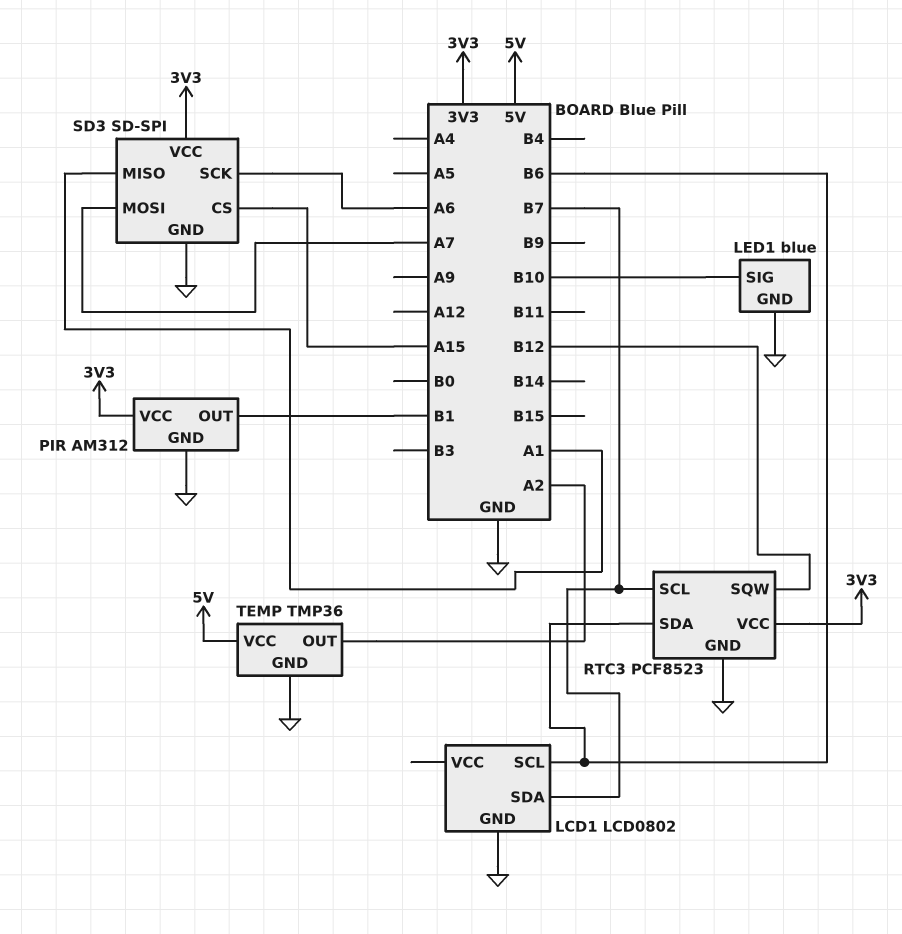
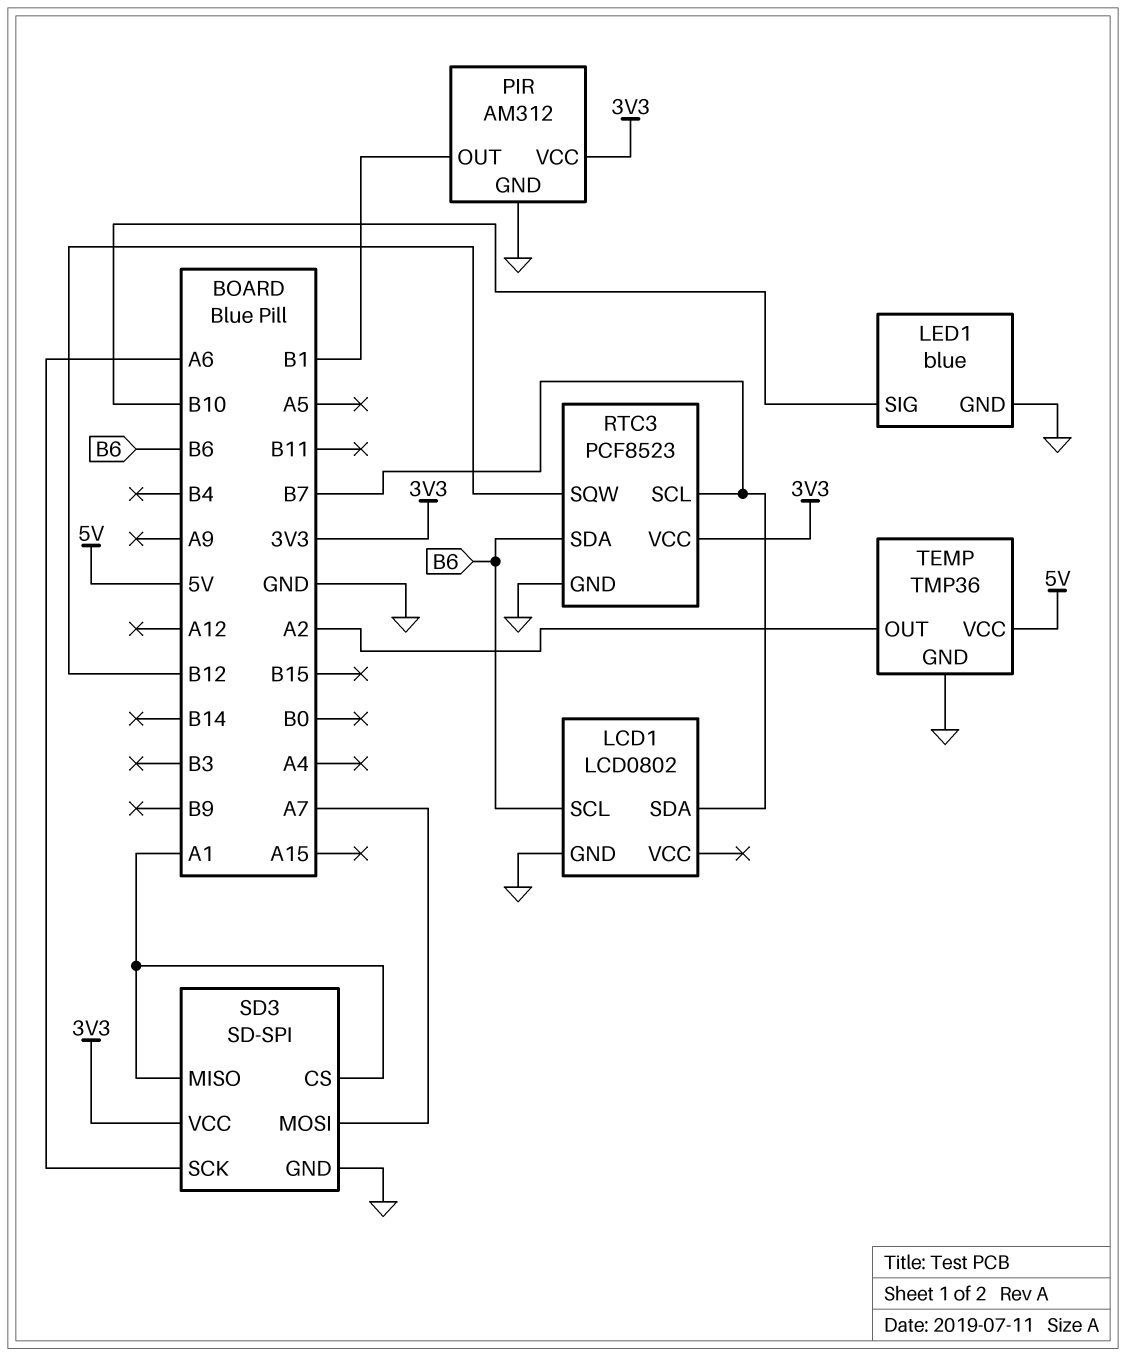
SD3 pin CS: A15 -> A1

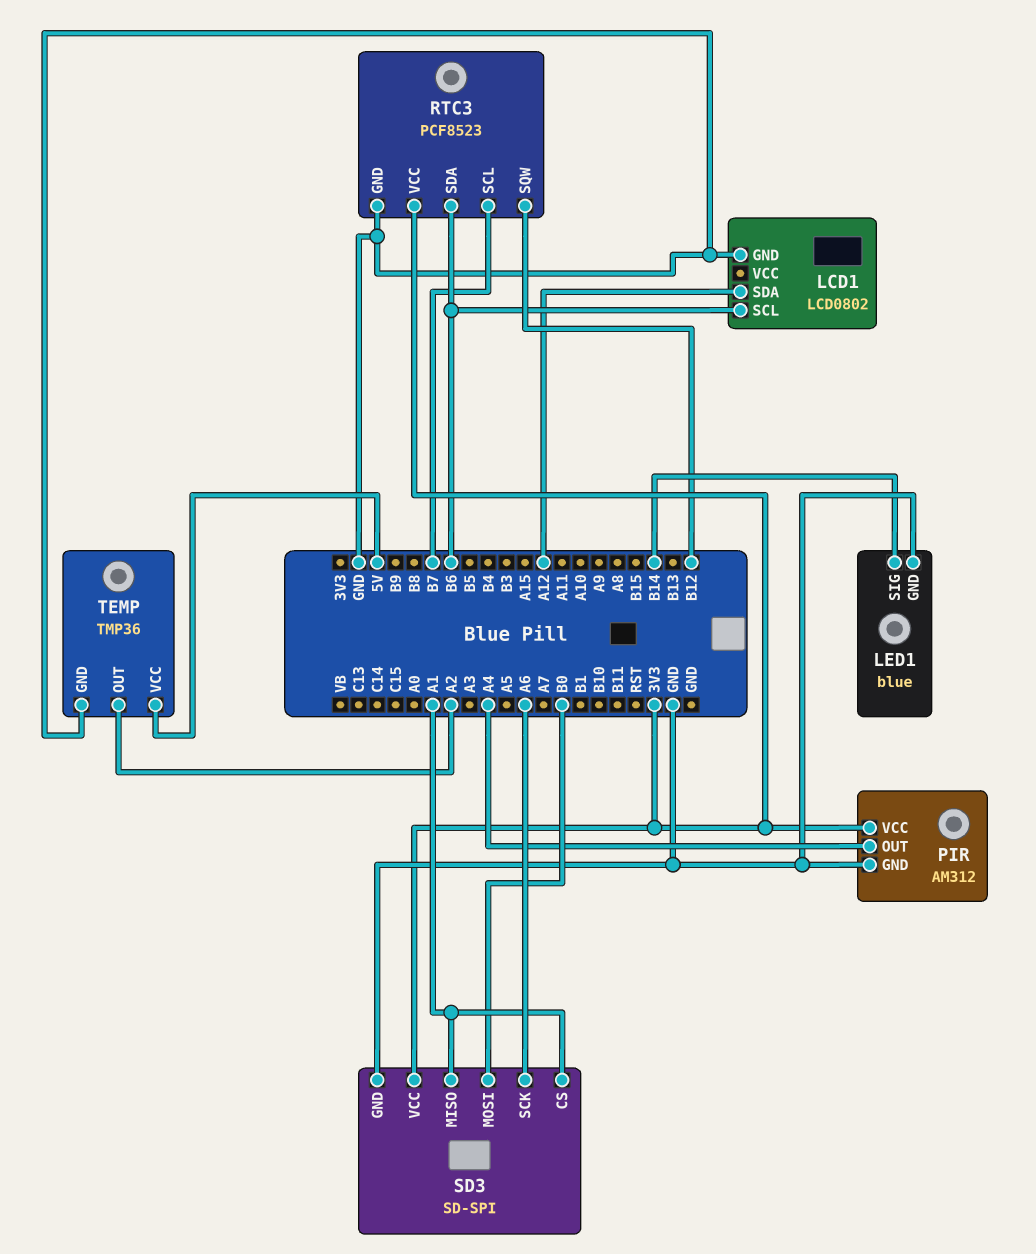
LCD1 pin SDA: B7 -> A12
LED1 pin SIG: B10 -> B14
PIR pin OUT: B1 -> A4
SD3 pin MOSI: A7 -> B0

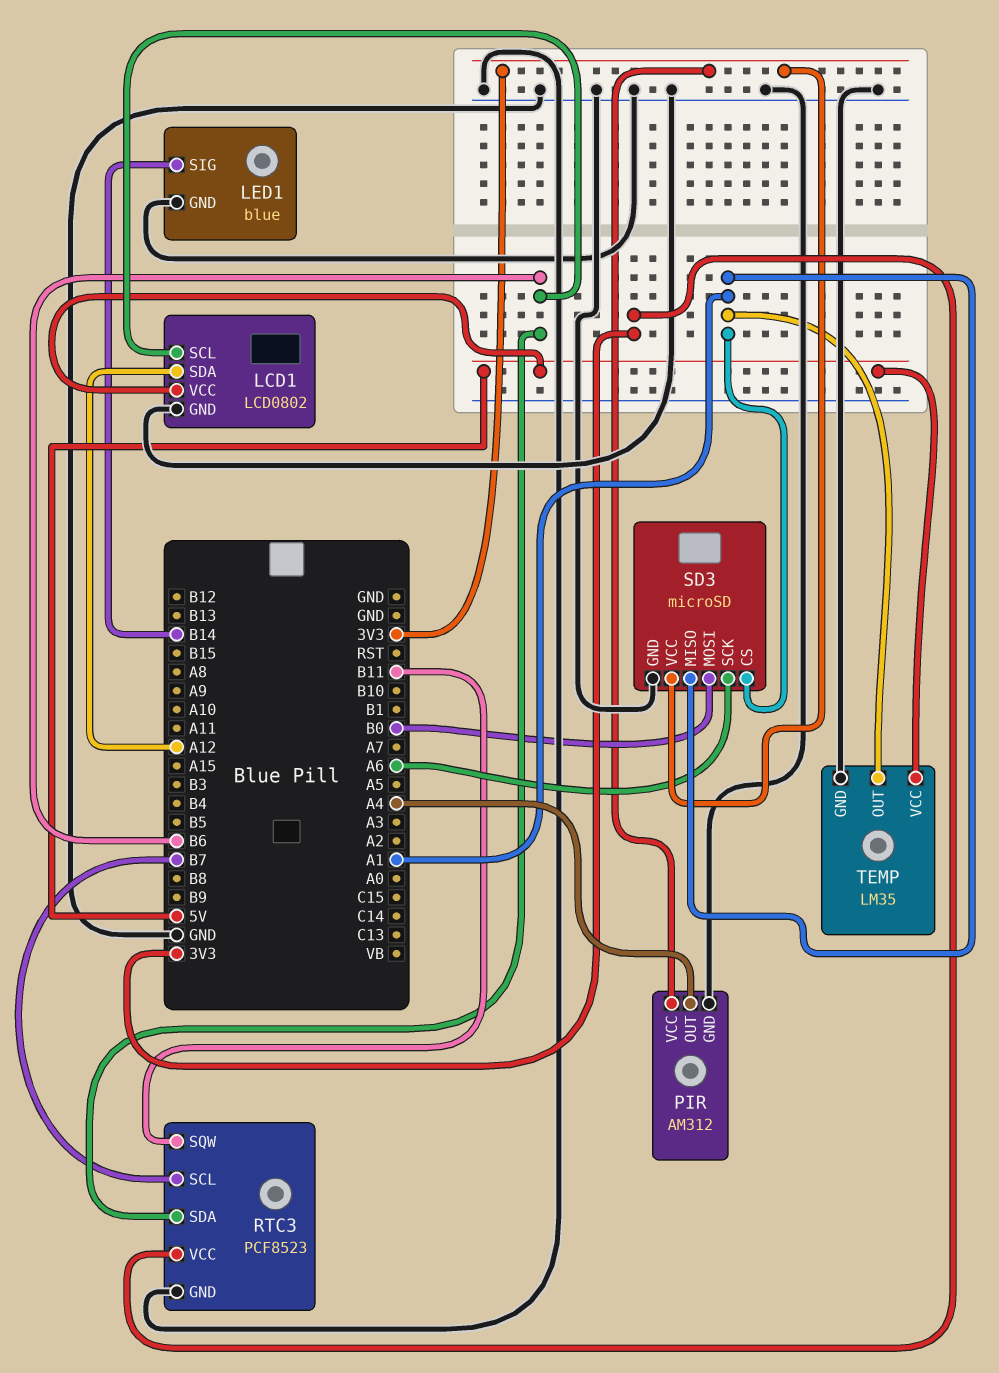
LCD1 pin VCC: none -> 5V
RTC3 pin SQW: B12 -> B11
SD3: SD-SPI -> microSD
TEMP: TMP36 -> LM35
TEMP pin OUT: A2 -> A1

